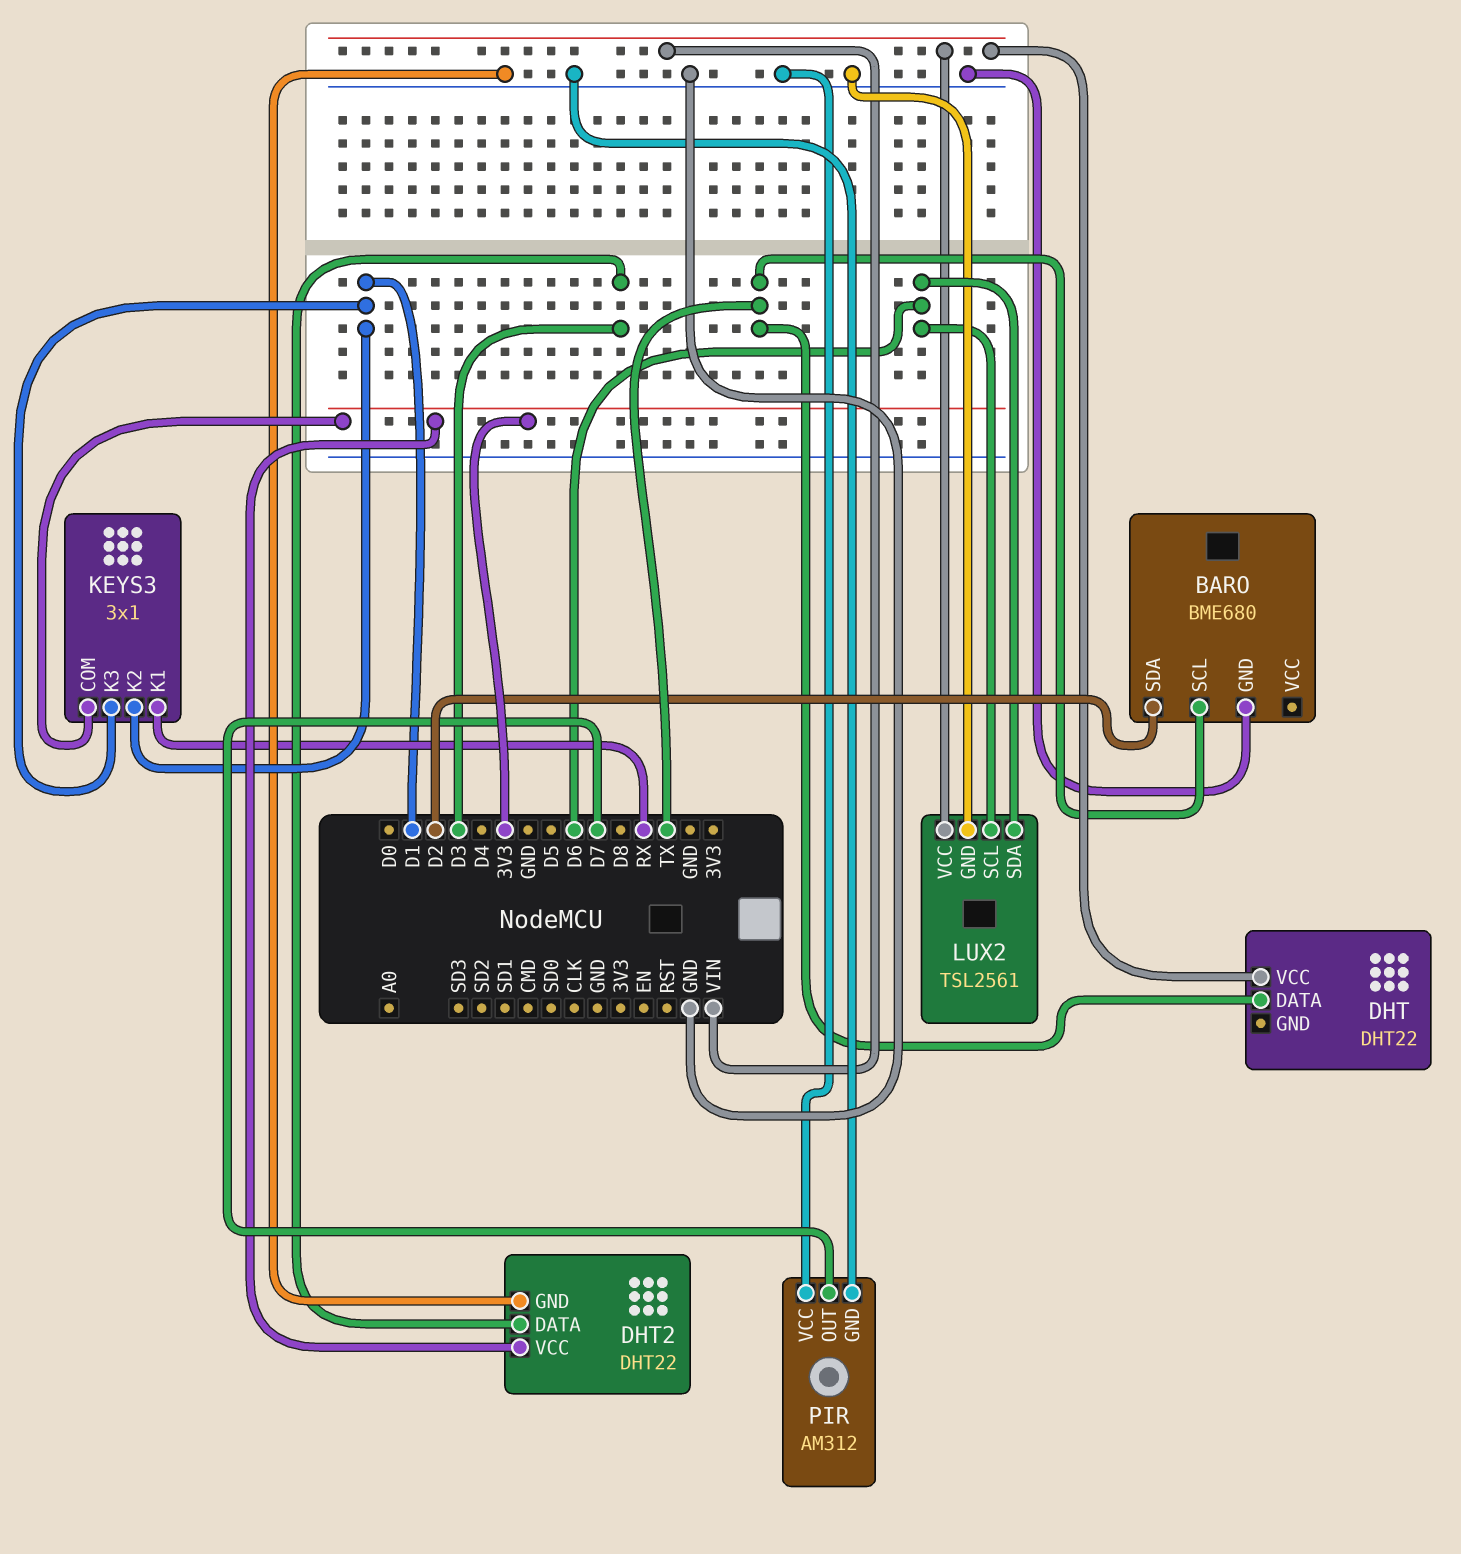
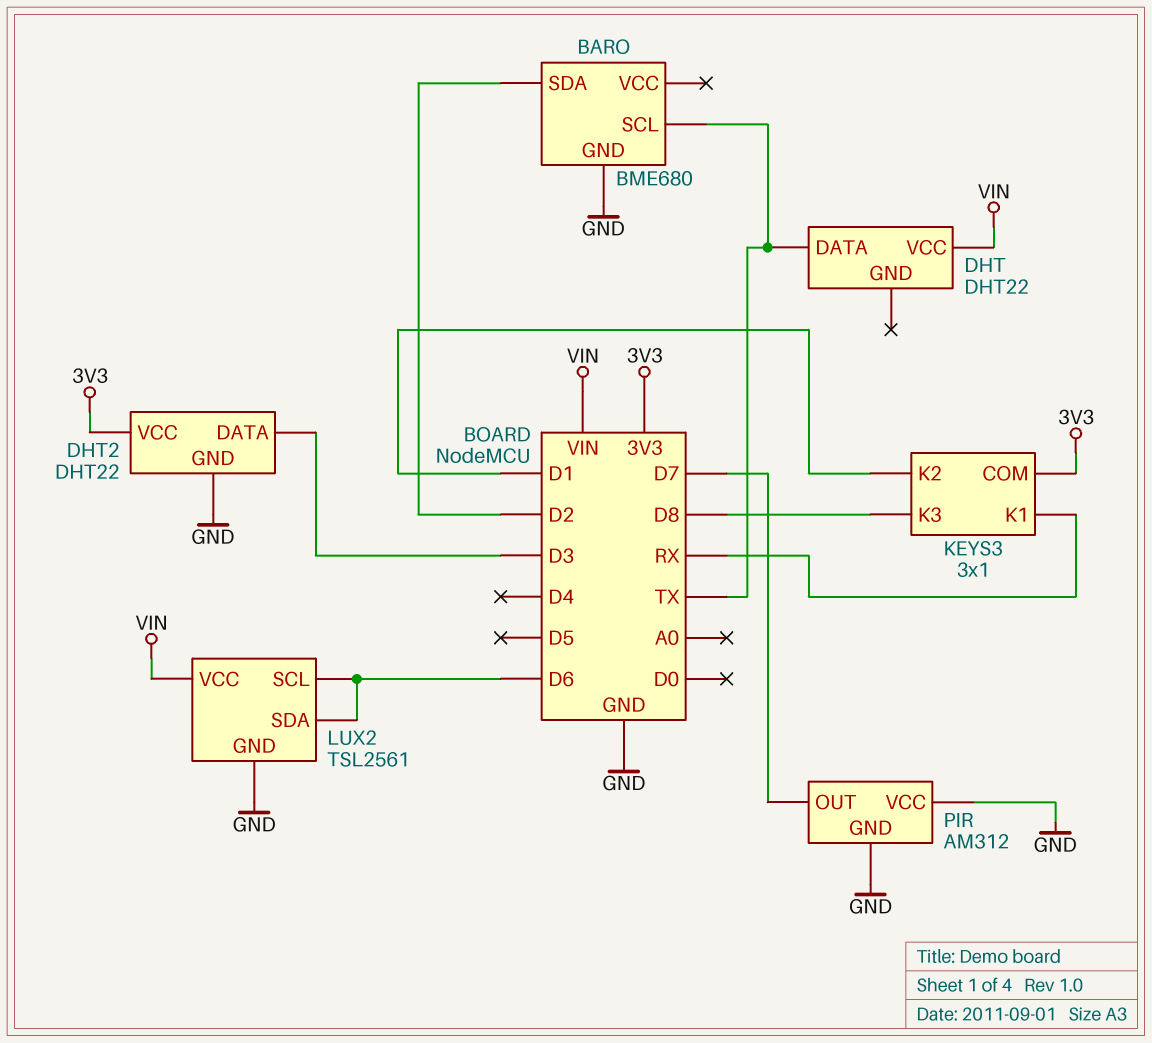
KEYS3 pin K3: D1 -> D8

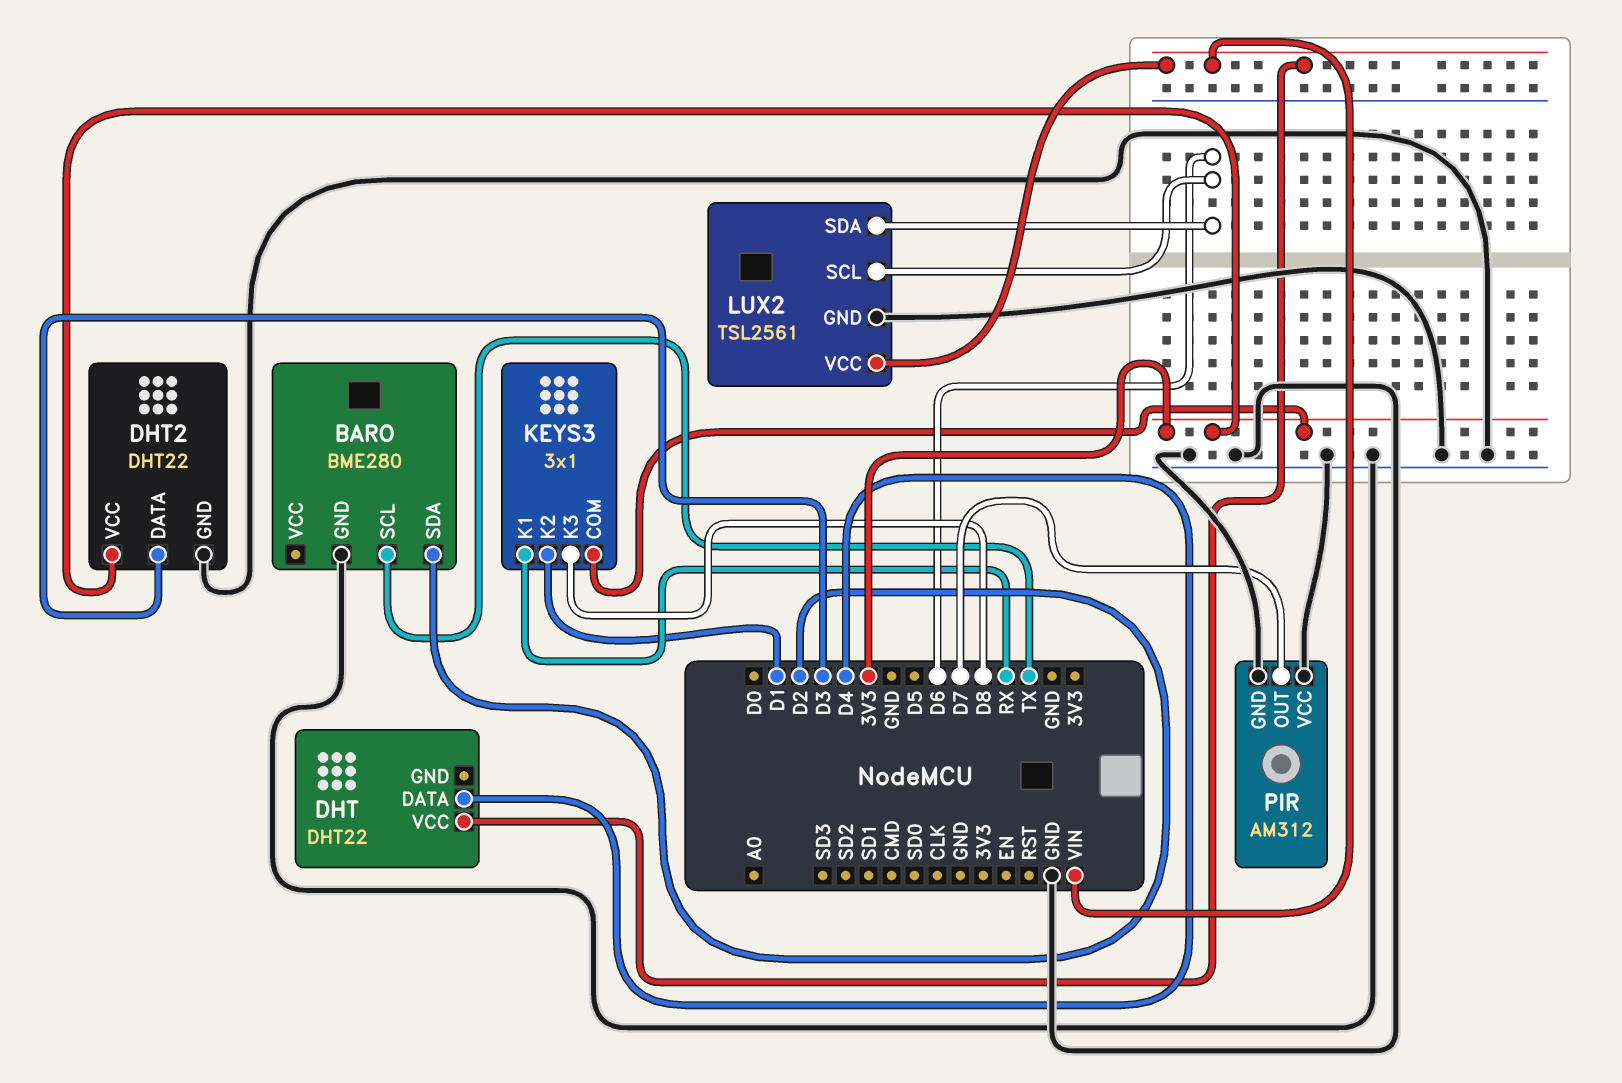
BARO: BME680 -> BME280
DHT pin DATA: TX -> D4

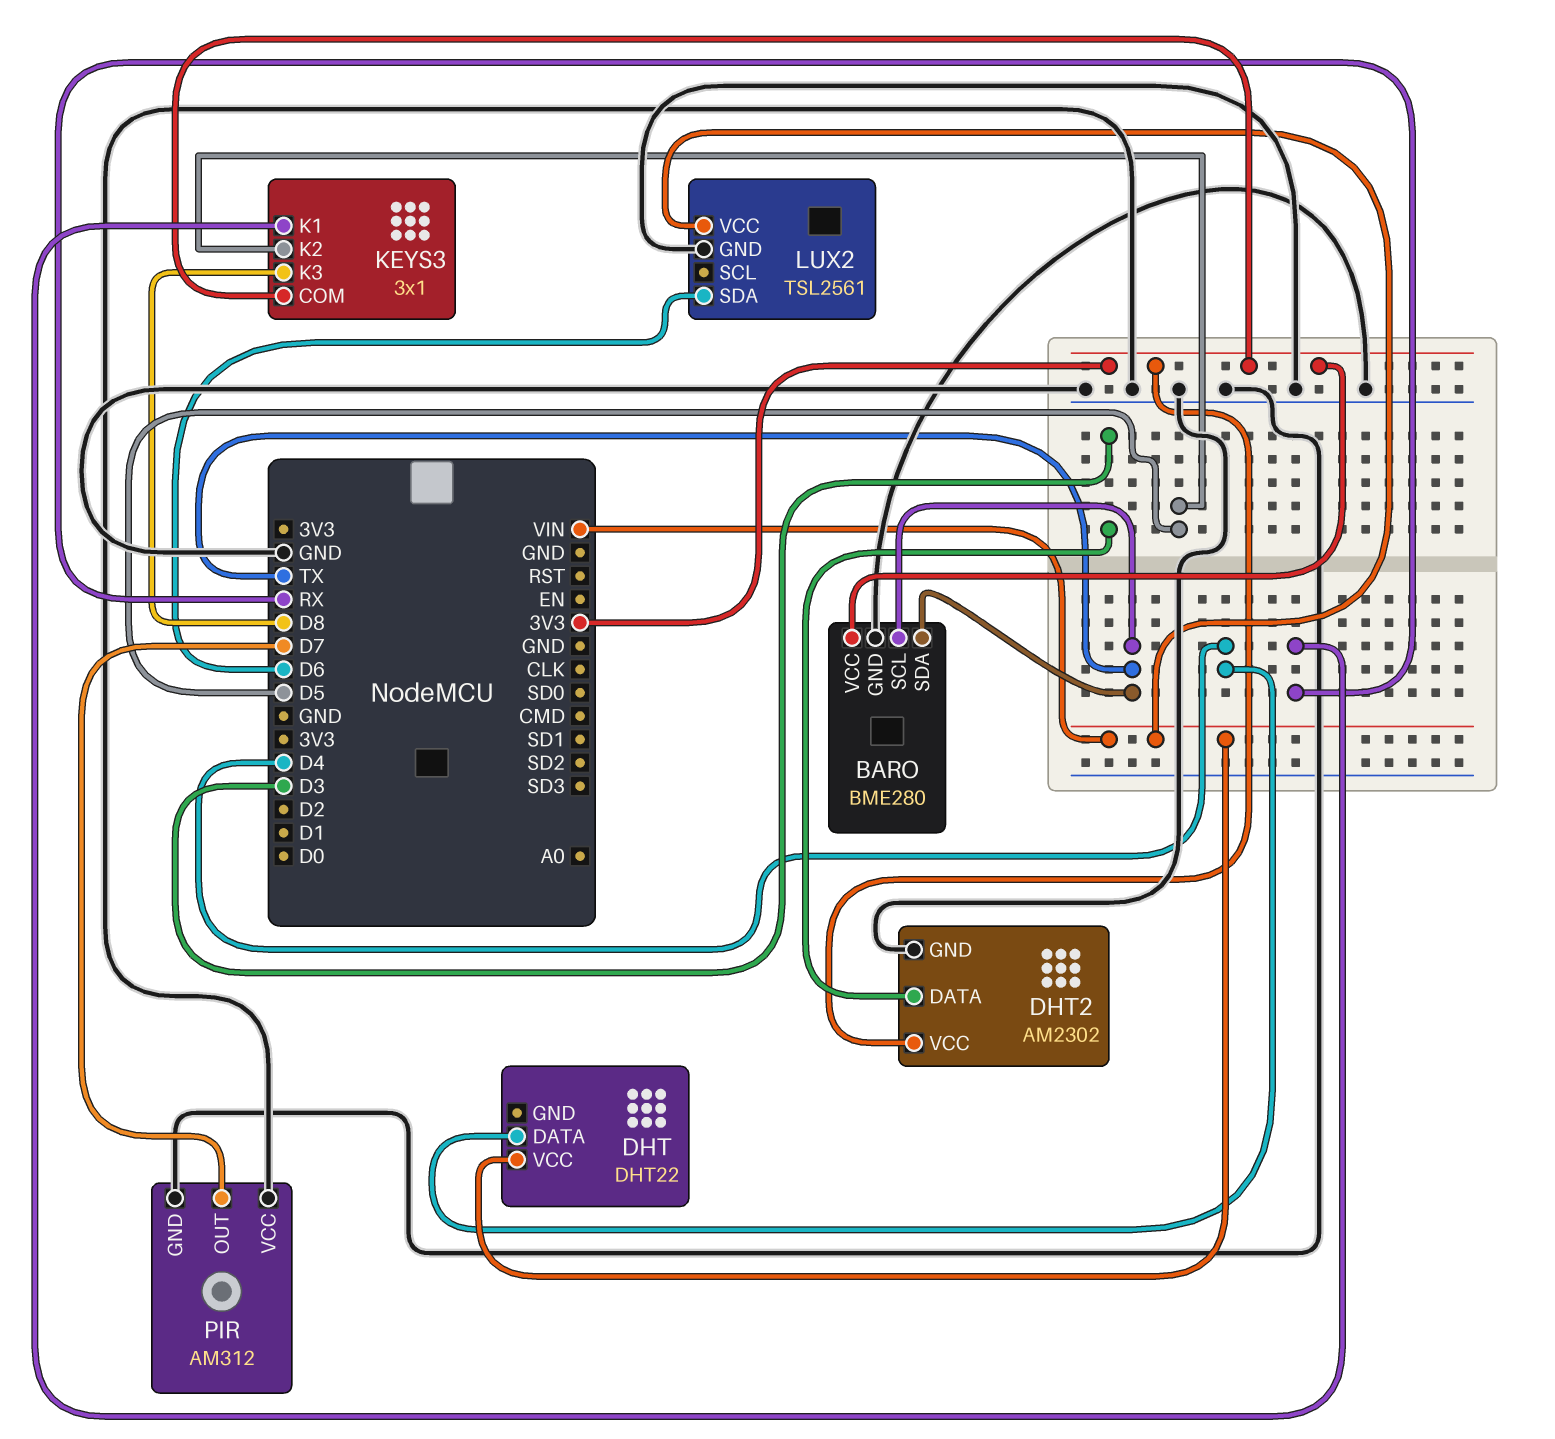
BARO pin SDA: D2 -> TX
BARO pin VCC: none -> 3V3
DHT2: DHT22 -> AM2302
KEYS3 pin K2: D1 -> D5
LUX2 pin SCL: D6 -> none

